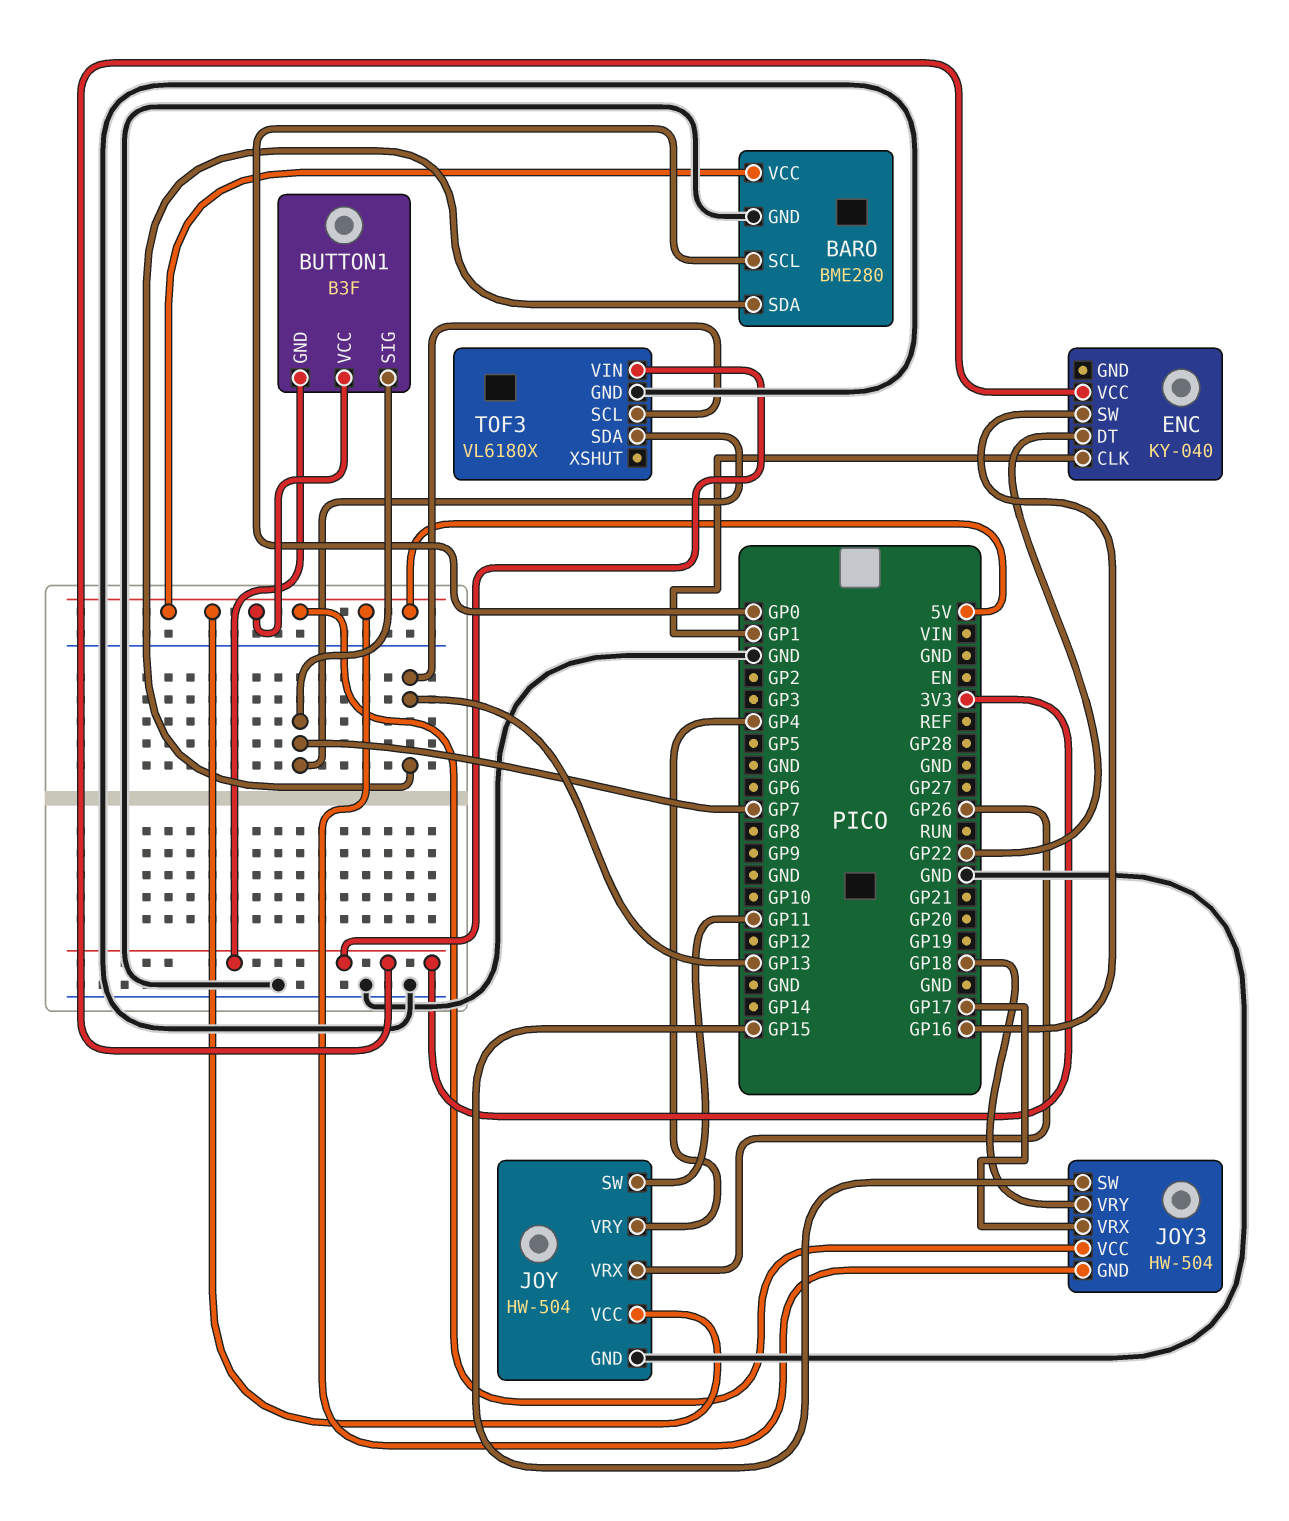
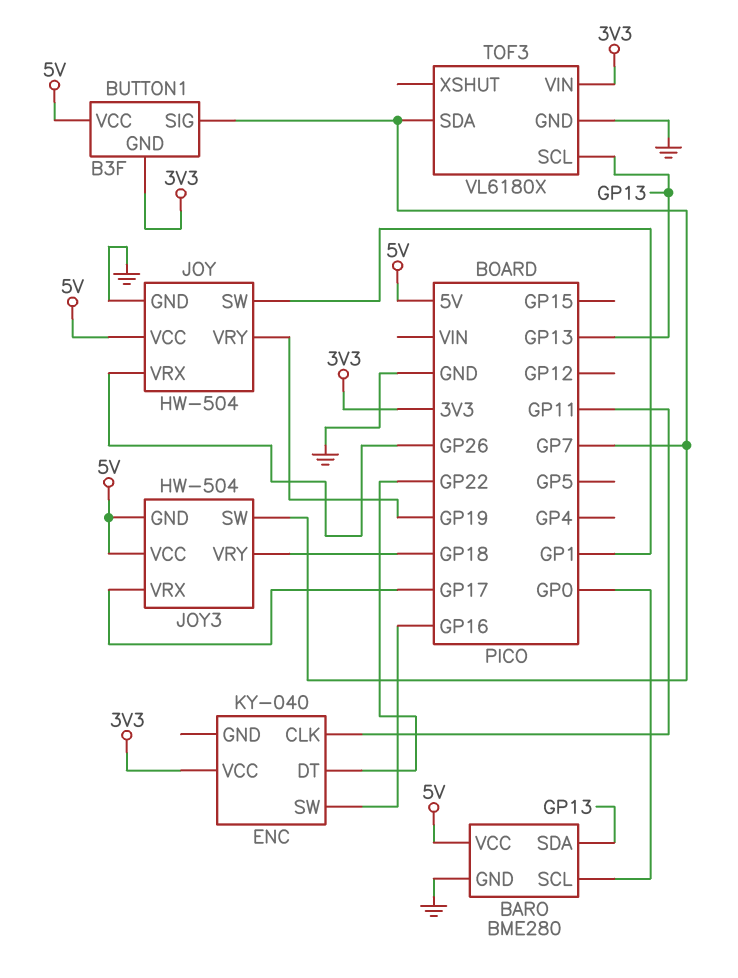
ENC pin CLK: GP1 -> GP11
JOY pin SW: GP11 -> GP1
JOY pin VRY: GP4 -> GP19
JOY3 pin SW: GP15 -> GP7

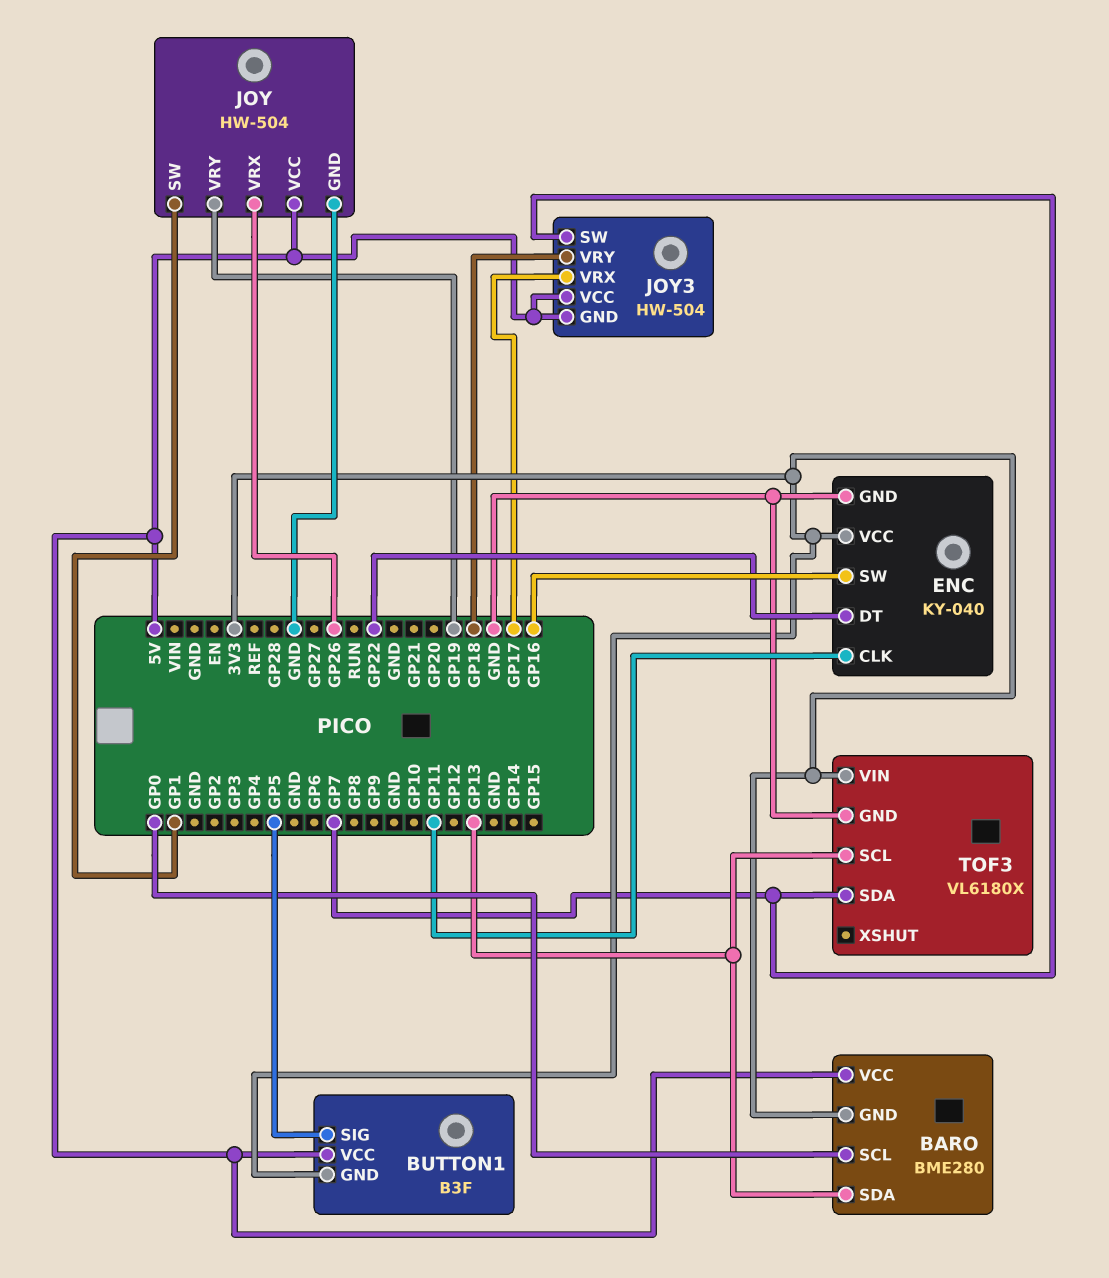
BARO pin GND: GND -> 3V3
BUTTON1 pin SIG: GP7 -> GP5
ENC pin GND: none -> GND

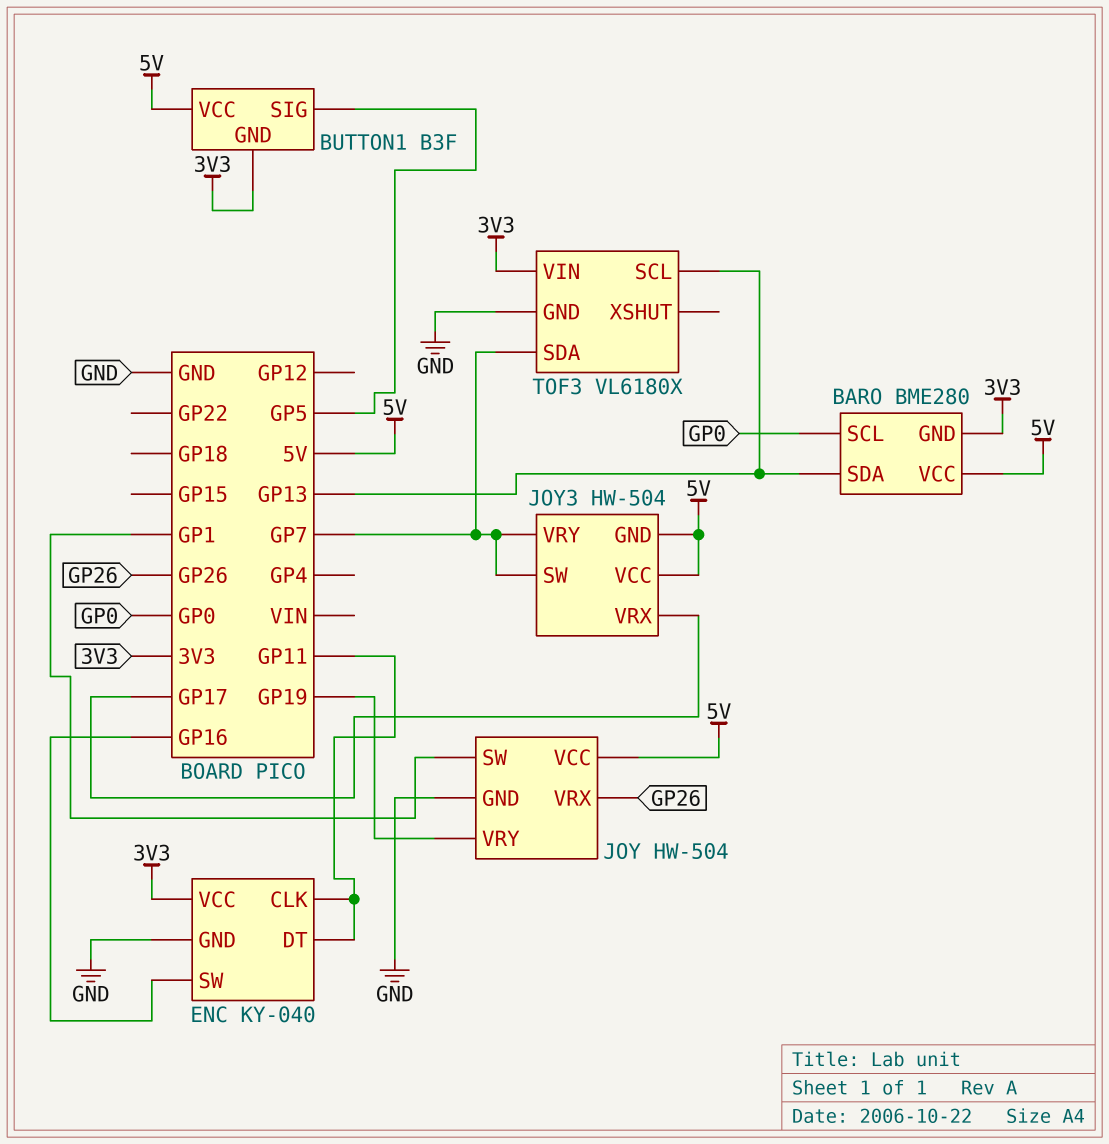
ENC pin DT: GP22 -> GP11
JOY3 pin VRY: GP18 -> GP7

